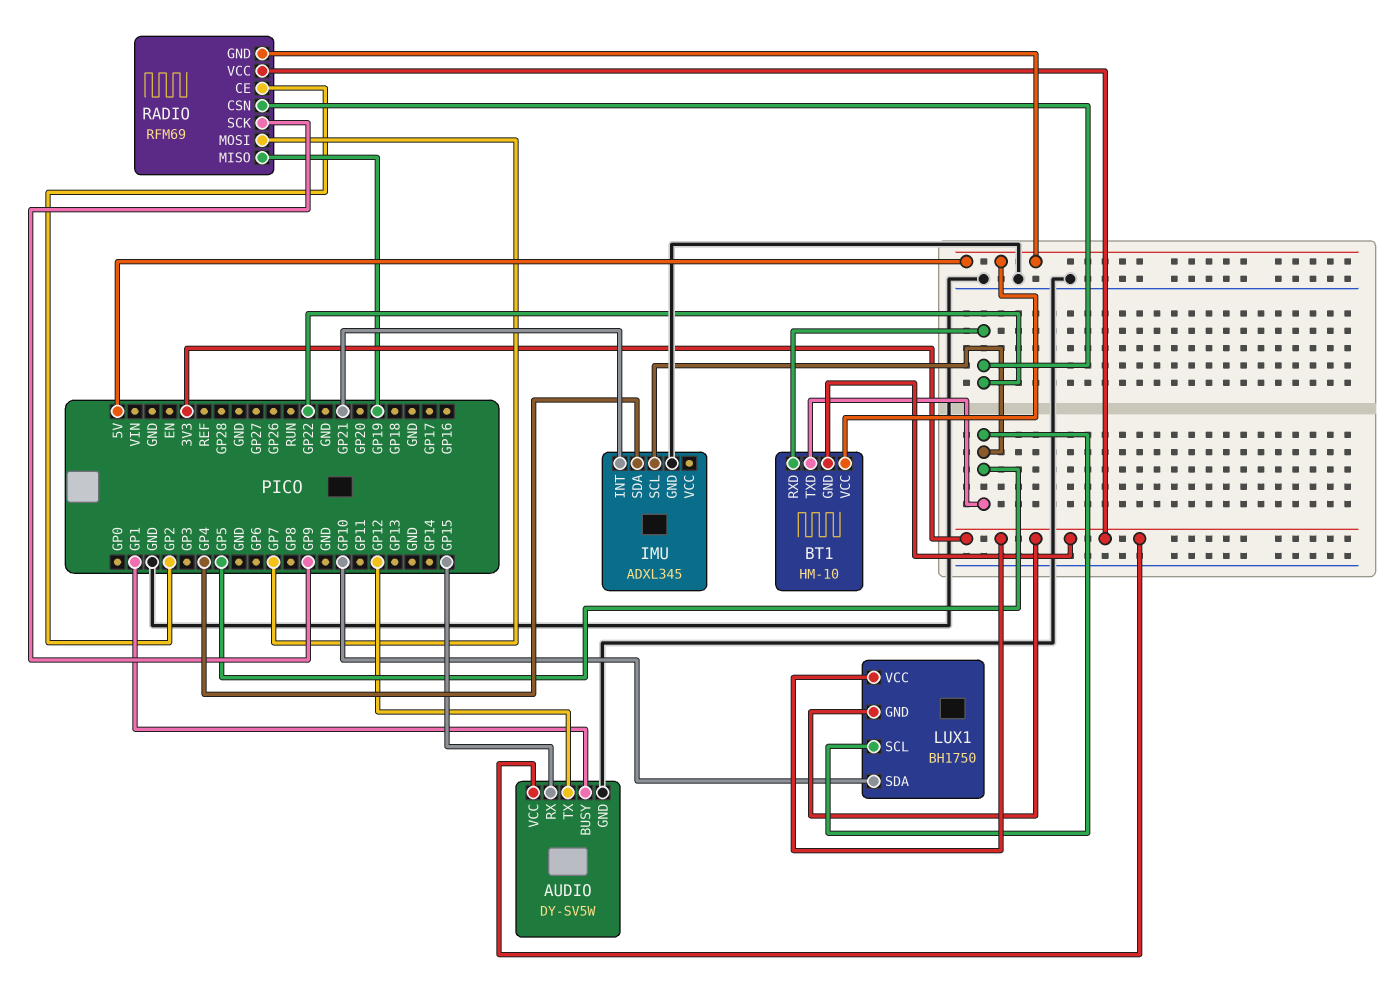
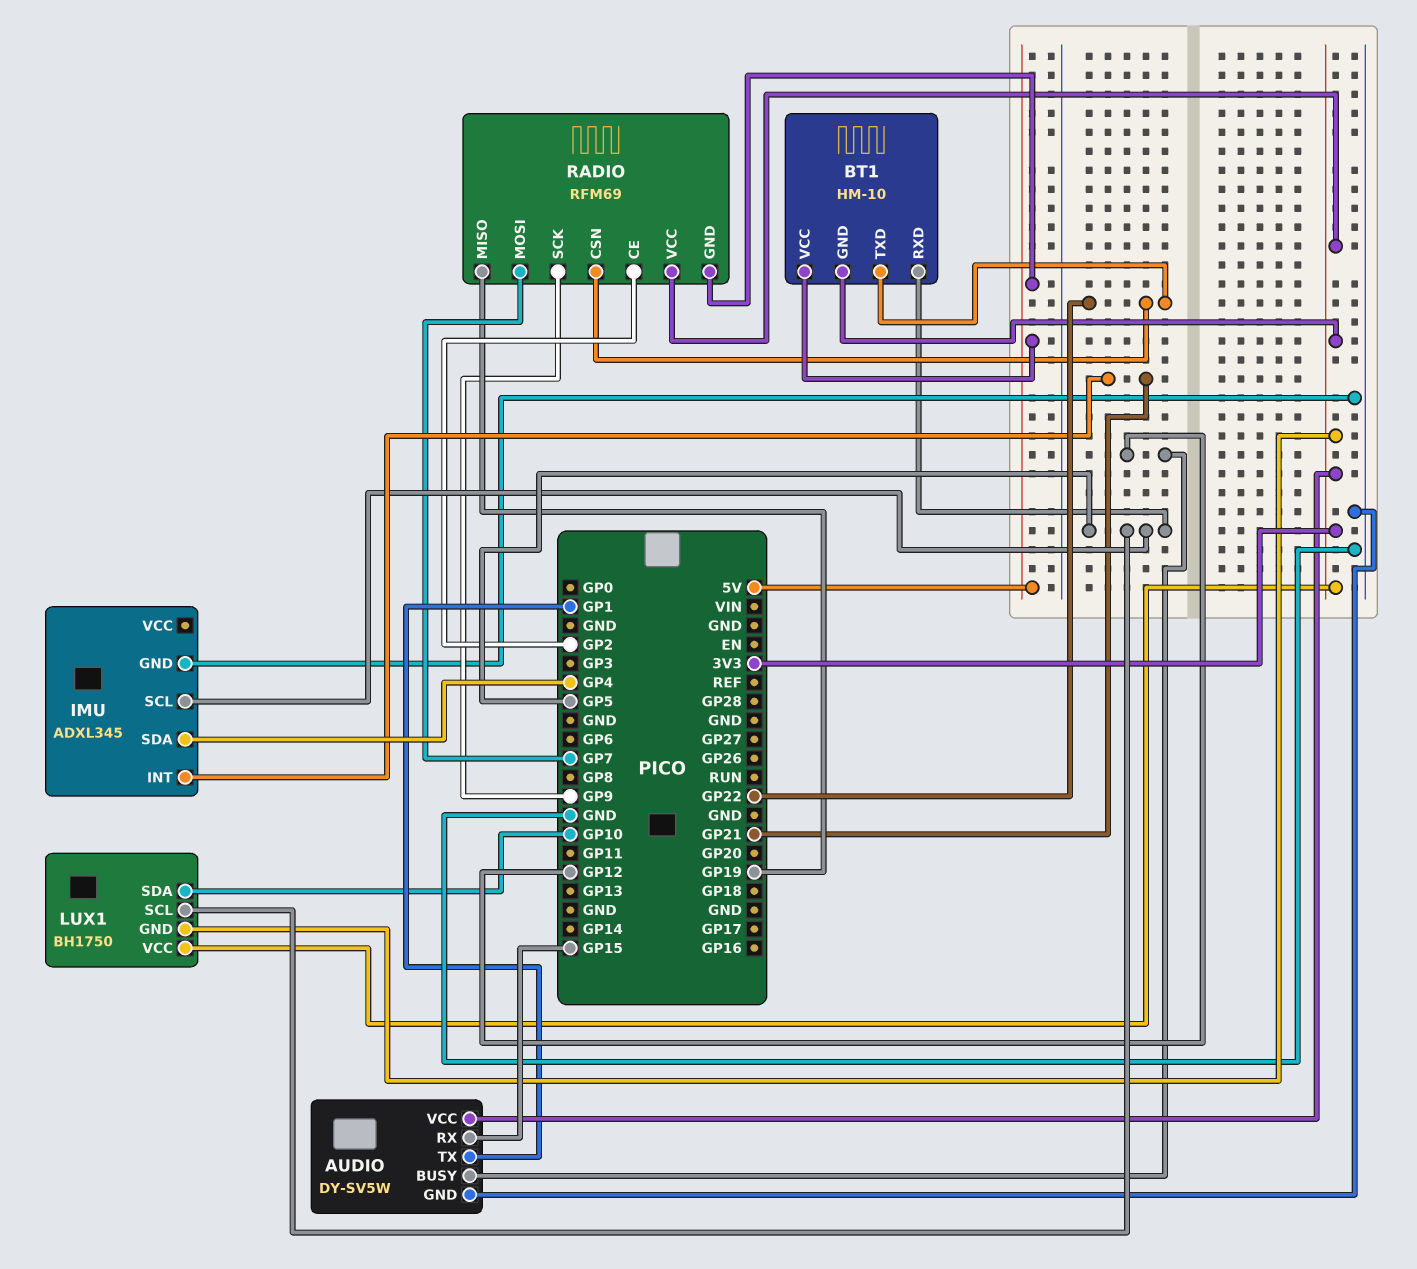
AUDIO pin BUSY: GP1 -> GP12
AUDIO pin TX: GP12 -> GP1
BT1 pin RXD: GP22 -> GP5
BT1 pin TXD: GP5 -> GP22

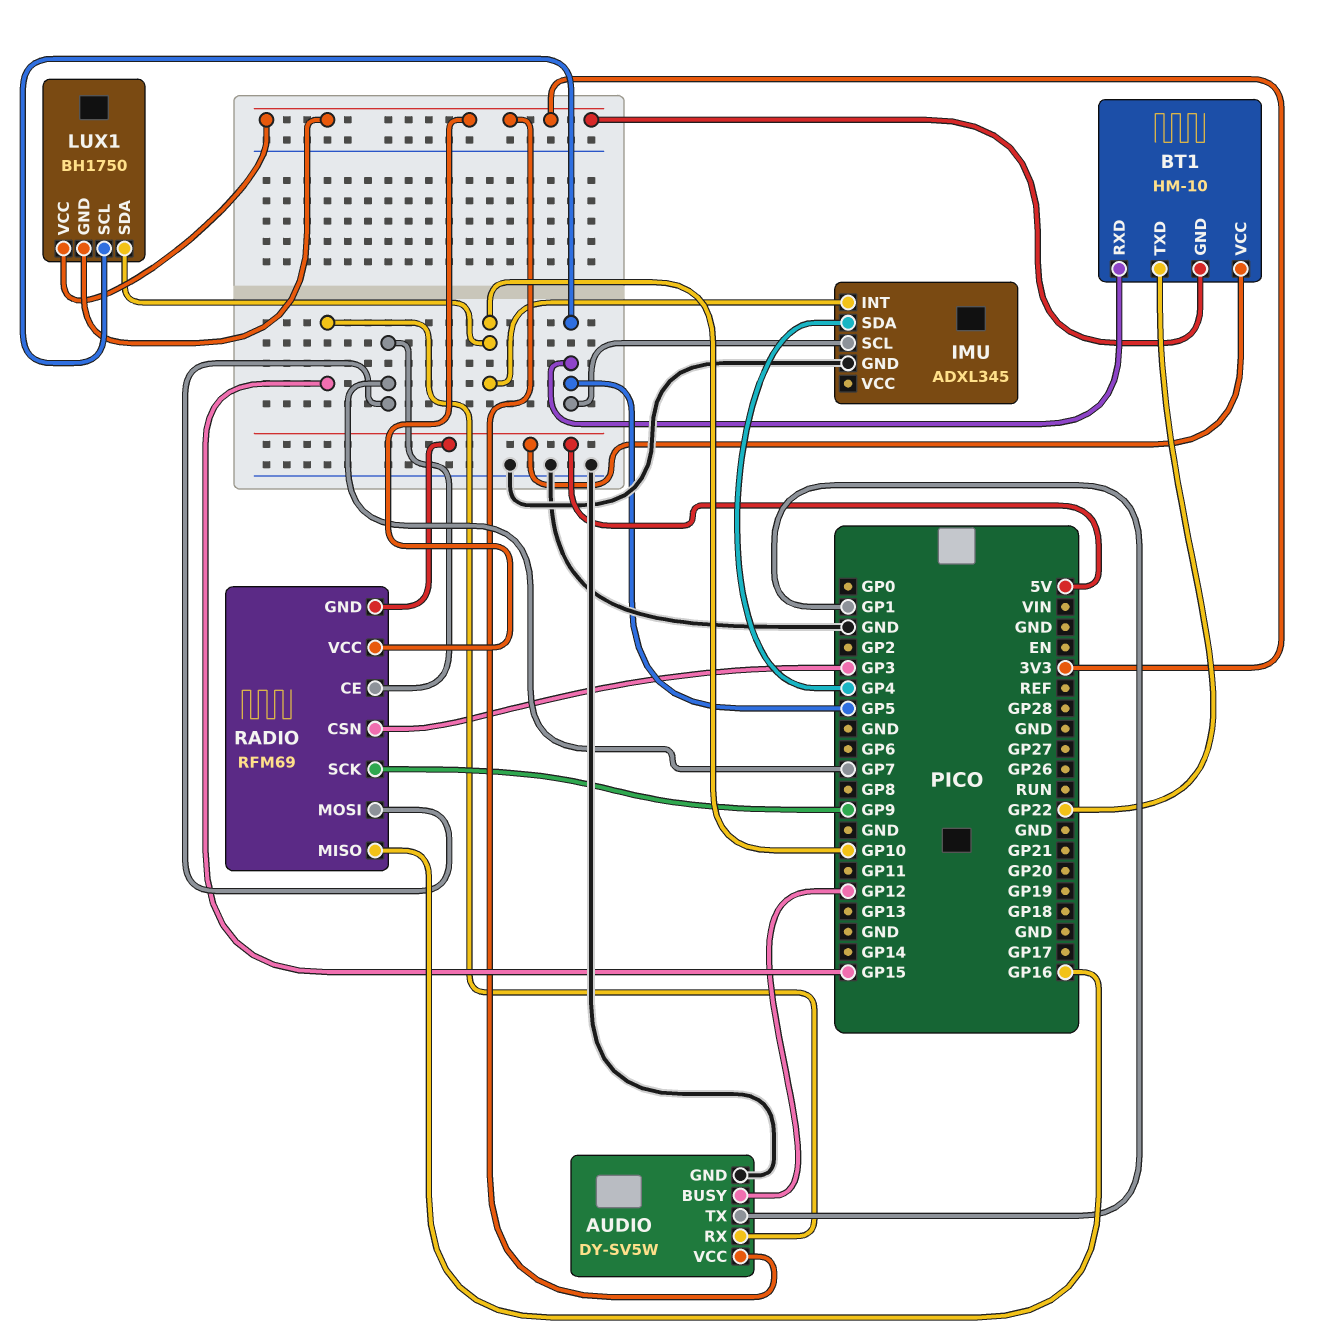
IMU pin INT: GP21 -> GP10
RADIO pin CE: GP2 -> GP7
RADIO pin CSN: GP22 -> GP3
RADIO pin MISO: GP19 -> GP16

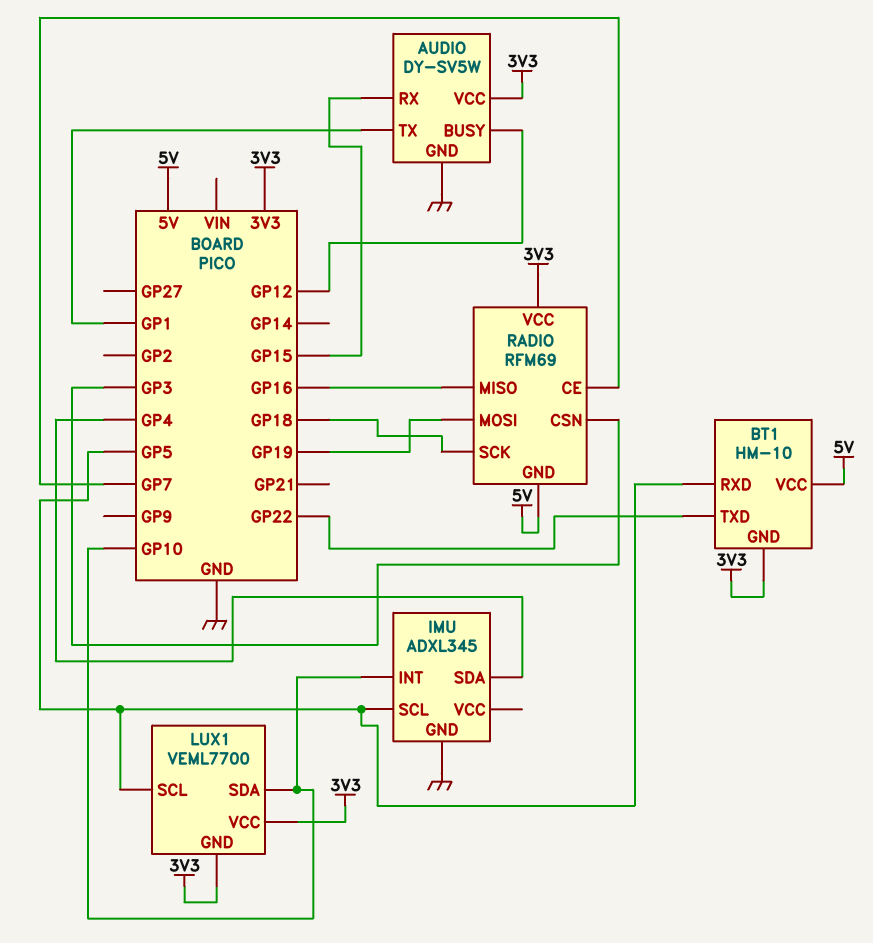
LUX1: BH1750 -> VEML7700
RADIO pin MOSI: GP7 -> GP19
RADIO pin SCK: GP9 -> GP18

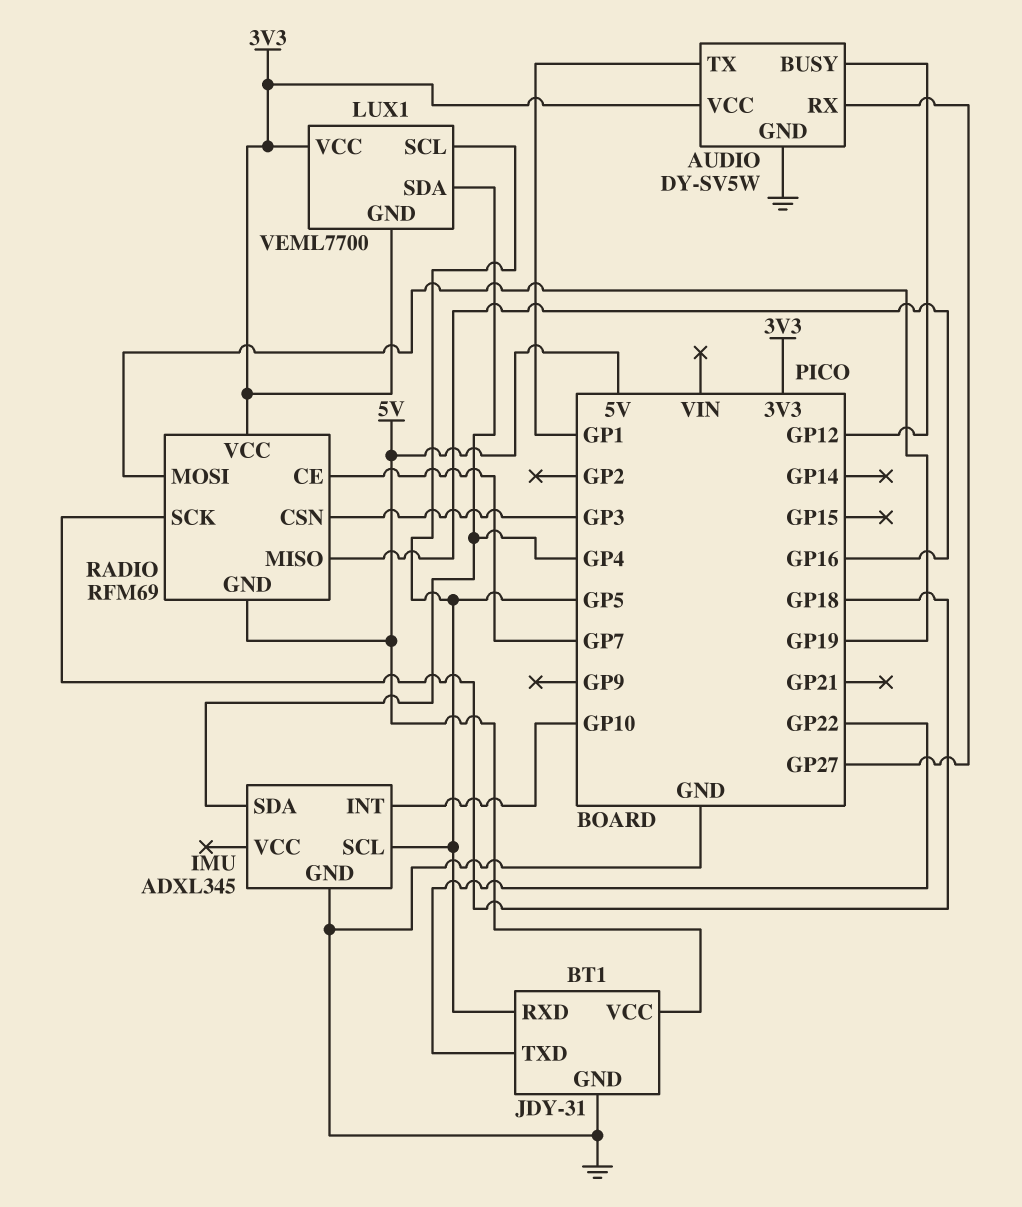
AUDIO pin RX: GP15 -> GP27
BT1: HM-10 -> JDY-31
BT1 pin GND: 3V3 -> GND
LUX1 pin SDA: GP10 -> GP4

